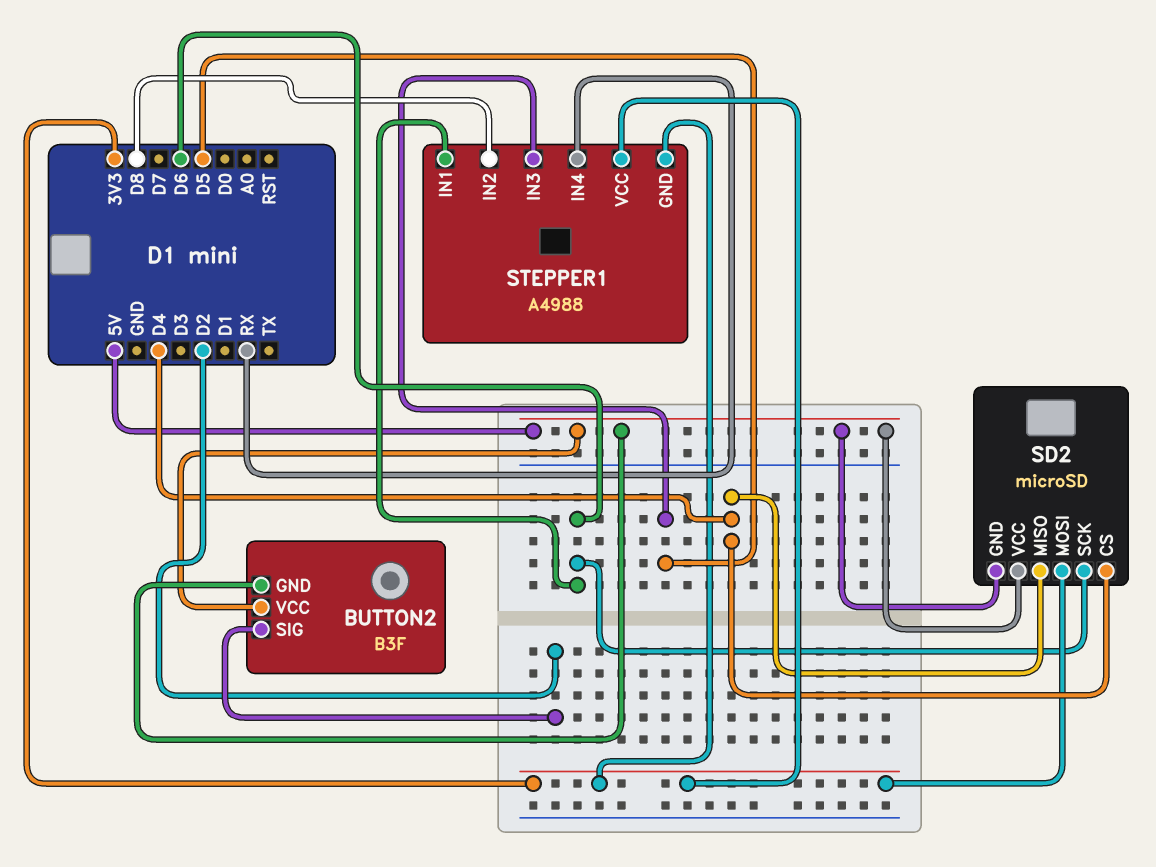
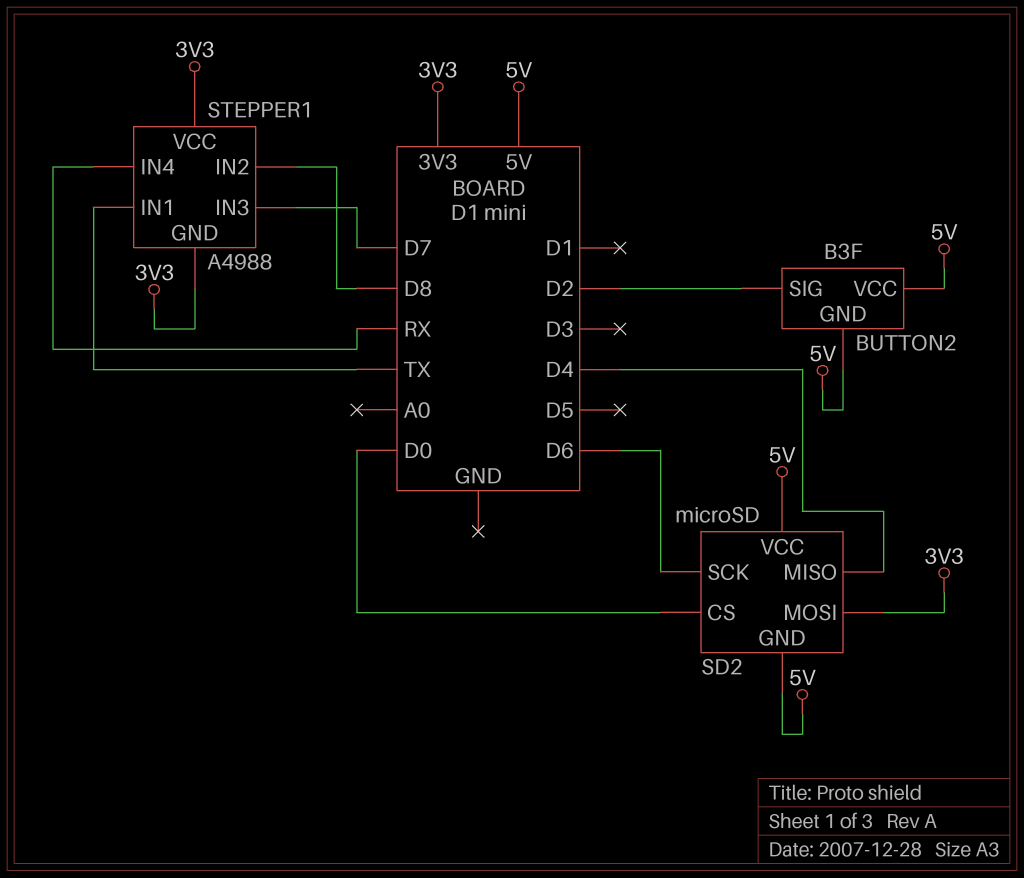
SD2 pin CS: D4 -> D0
STEPPER1 pin IN1: D6 -> TX
STEPPER1 pin IN3: D5 -> D7

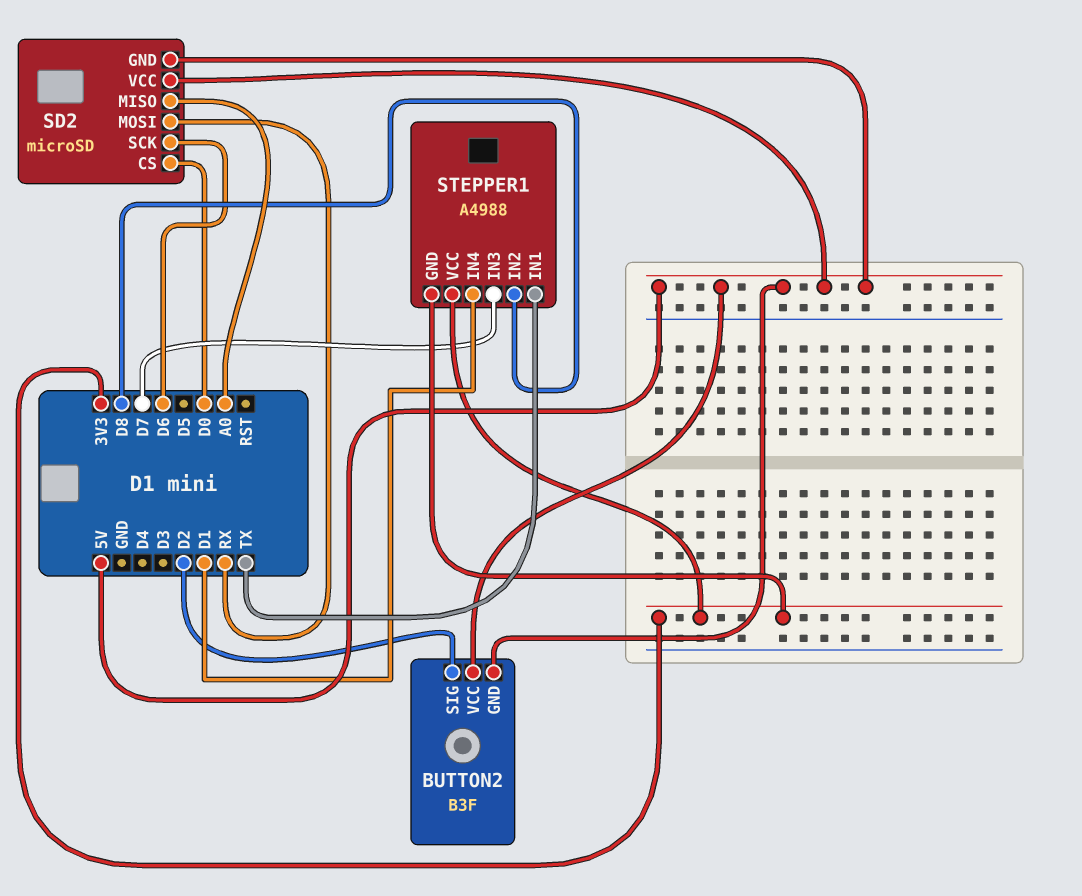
SD2 pin MISO: D4 -> A0
SD2 pin MOSI: 3V3 -> RX
STEPPER1 pin IN4: RX -> D1

